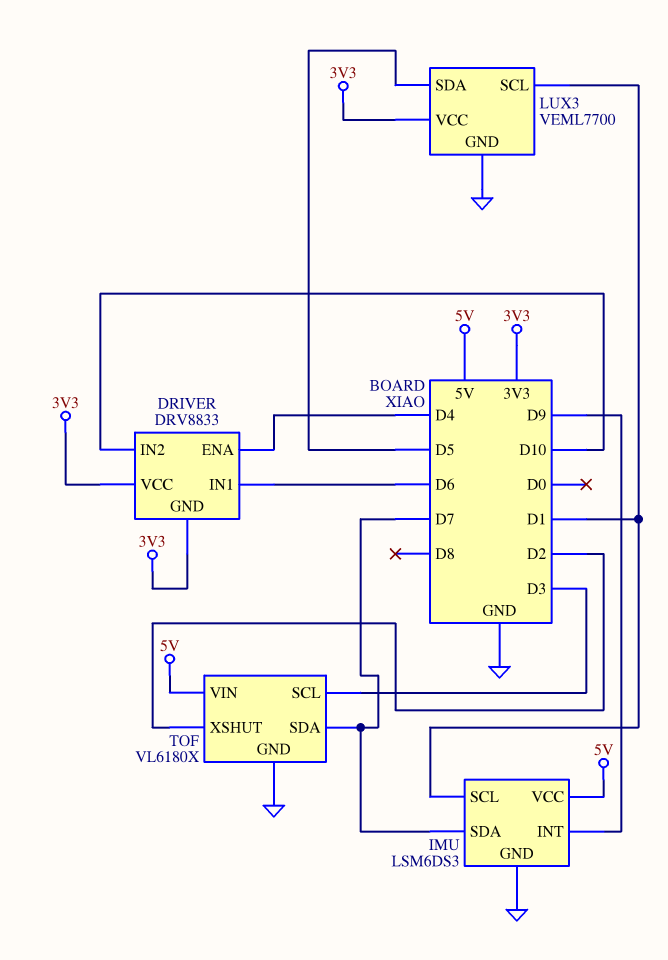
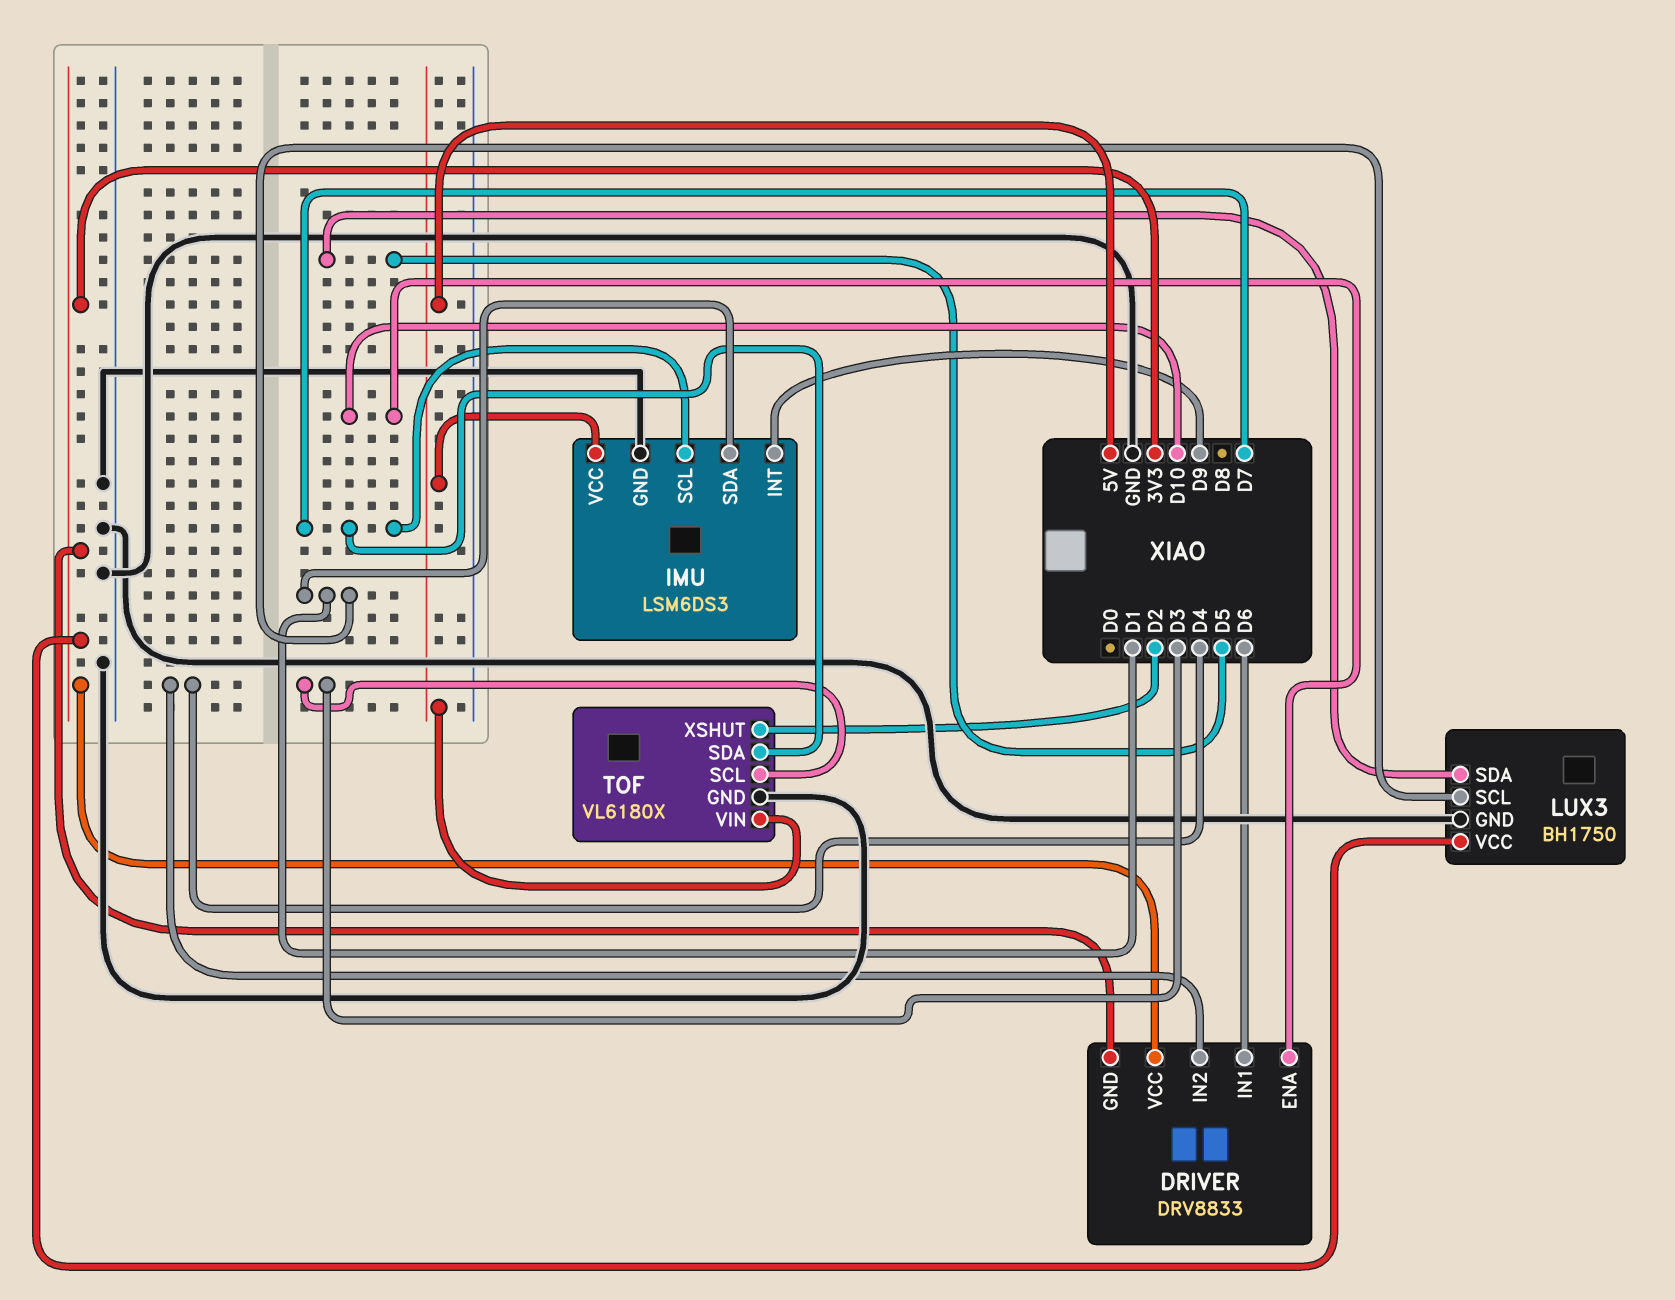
DRIVER pin ENA: D4 -> D10
DRIVER pin IN2: D10 -> D4
IMU pin SCL: D1 -> D7
IMU pin SDA: D7 -> D1
LUX3: VEML7700 -> BH1750

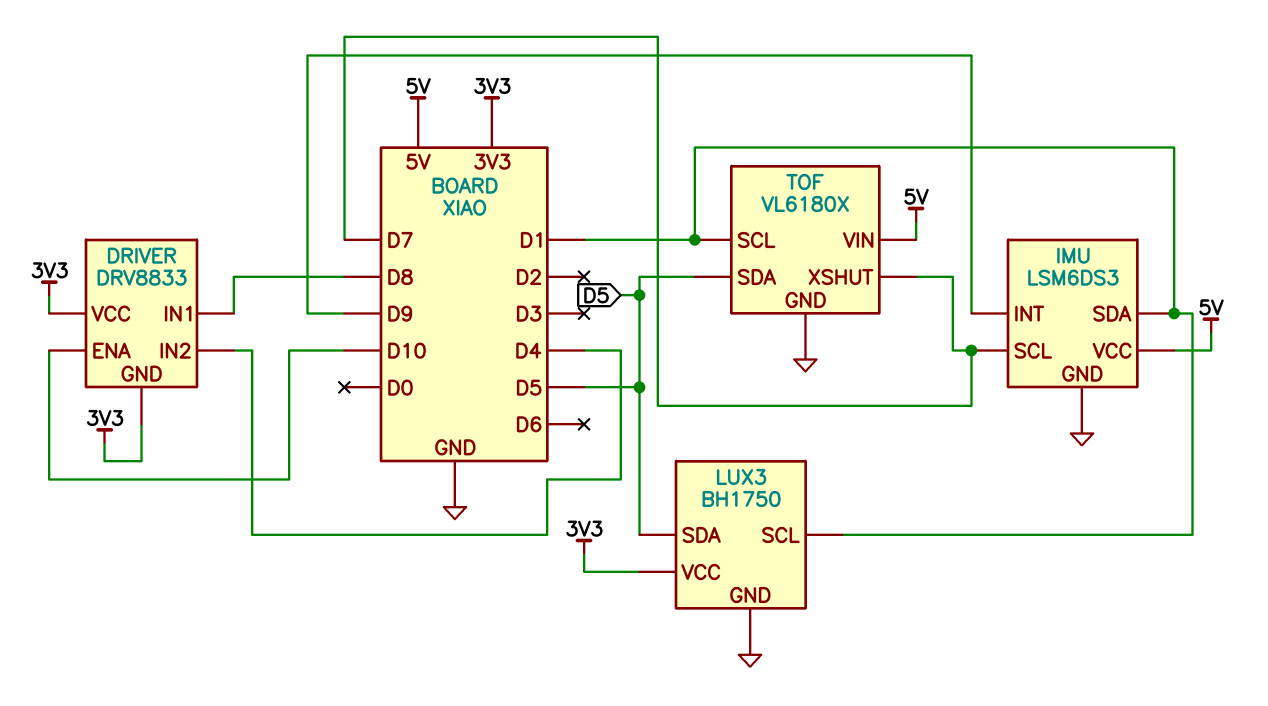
DRIVER pin IN1: D6 -> D8
TOF pin SCL: D3 -> D1
TOF pin SDA: D7 -> D5
TOF pin XSHUT: D2 -> D7

